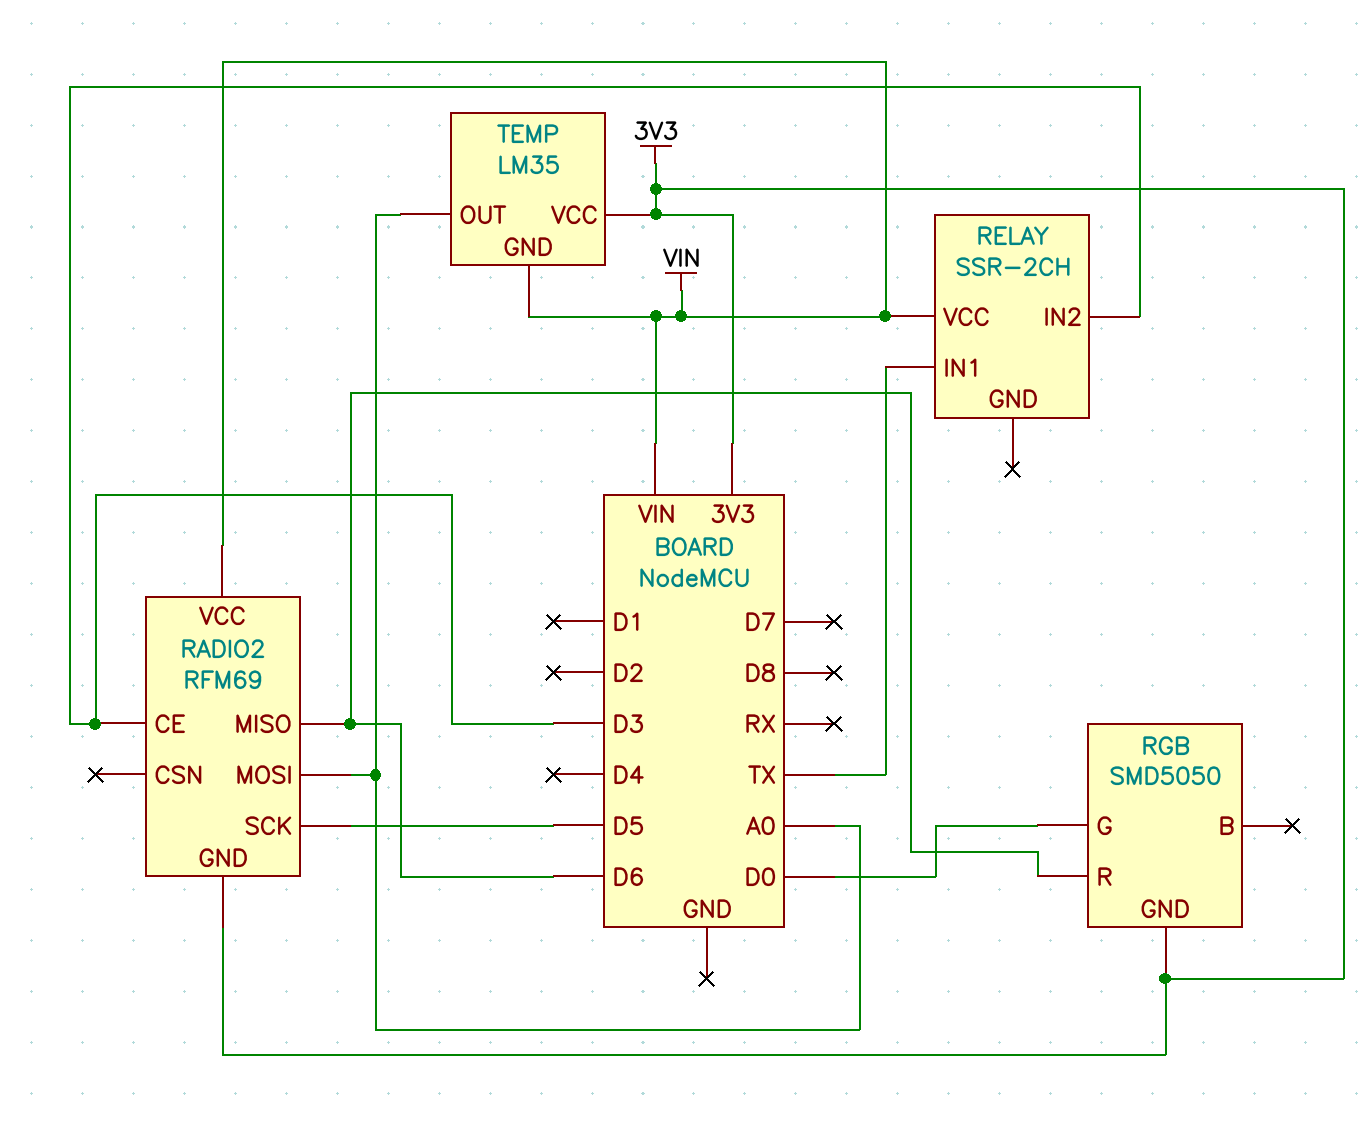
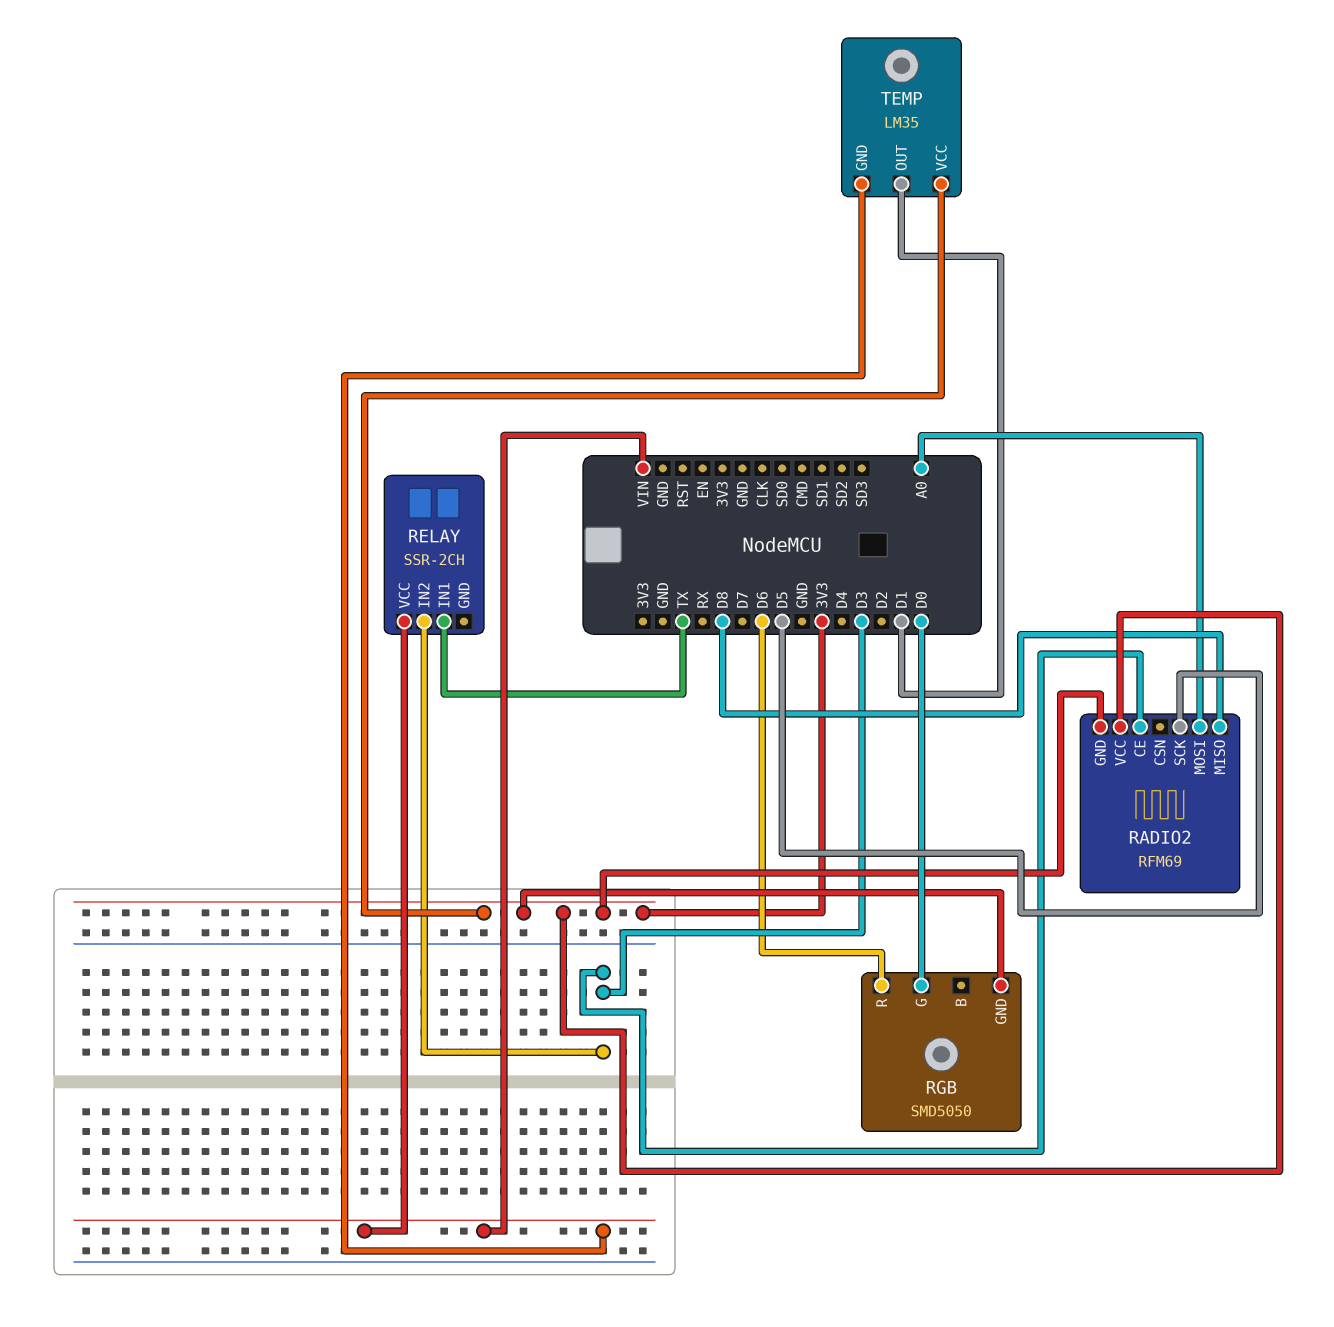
RADIO2 pin MISO: D6 -> D8
RADIO2 pin VCC: VIN -> 3V3
TEMP pin OUT: A0 -> D1

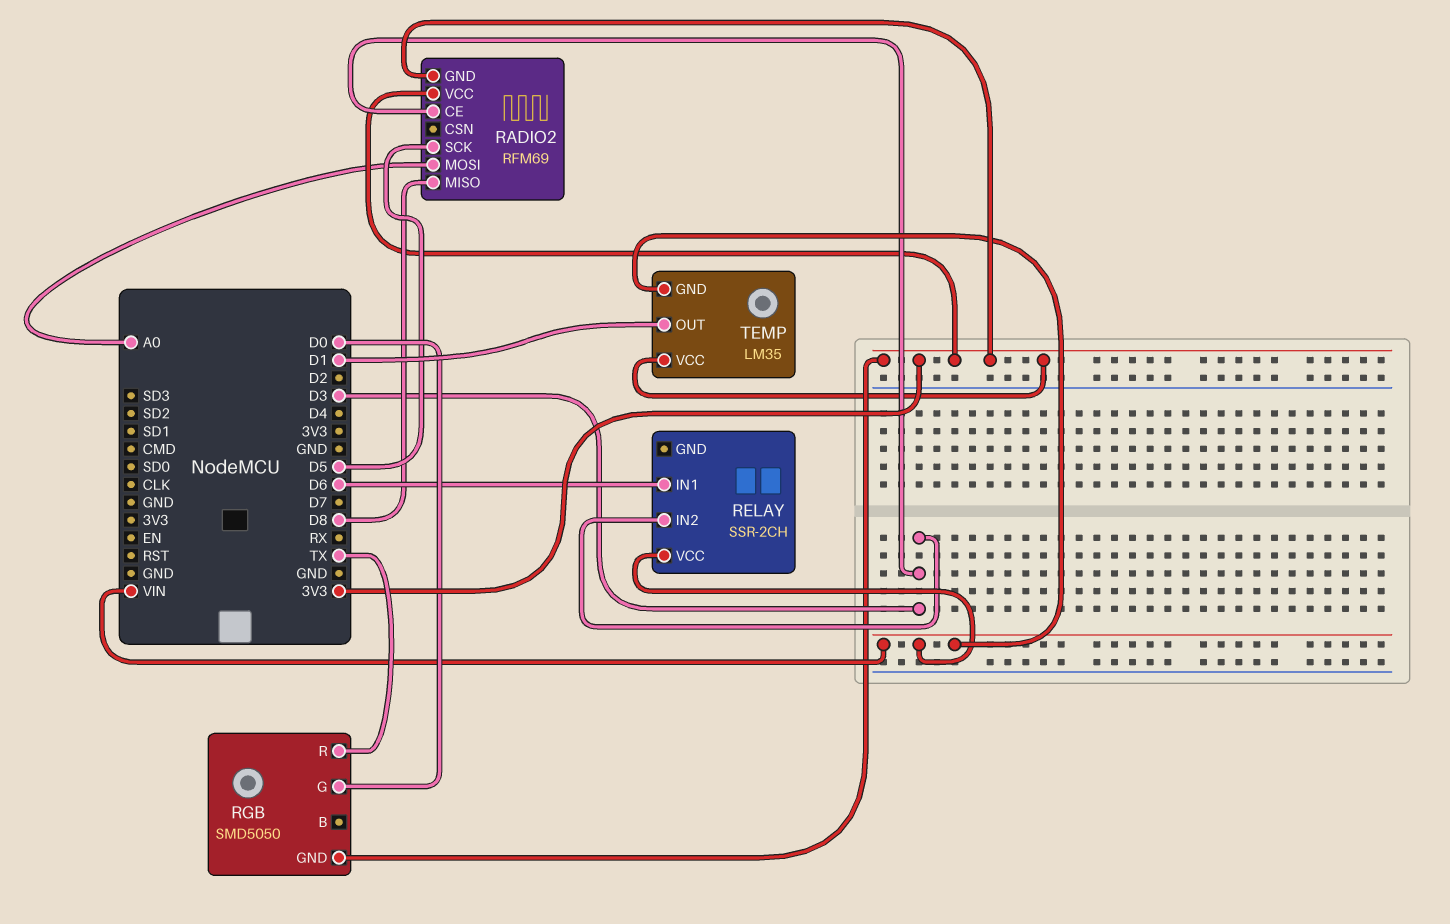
RELAY pin IN1: TX -> D6
RGB pin R: D6 -> TX

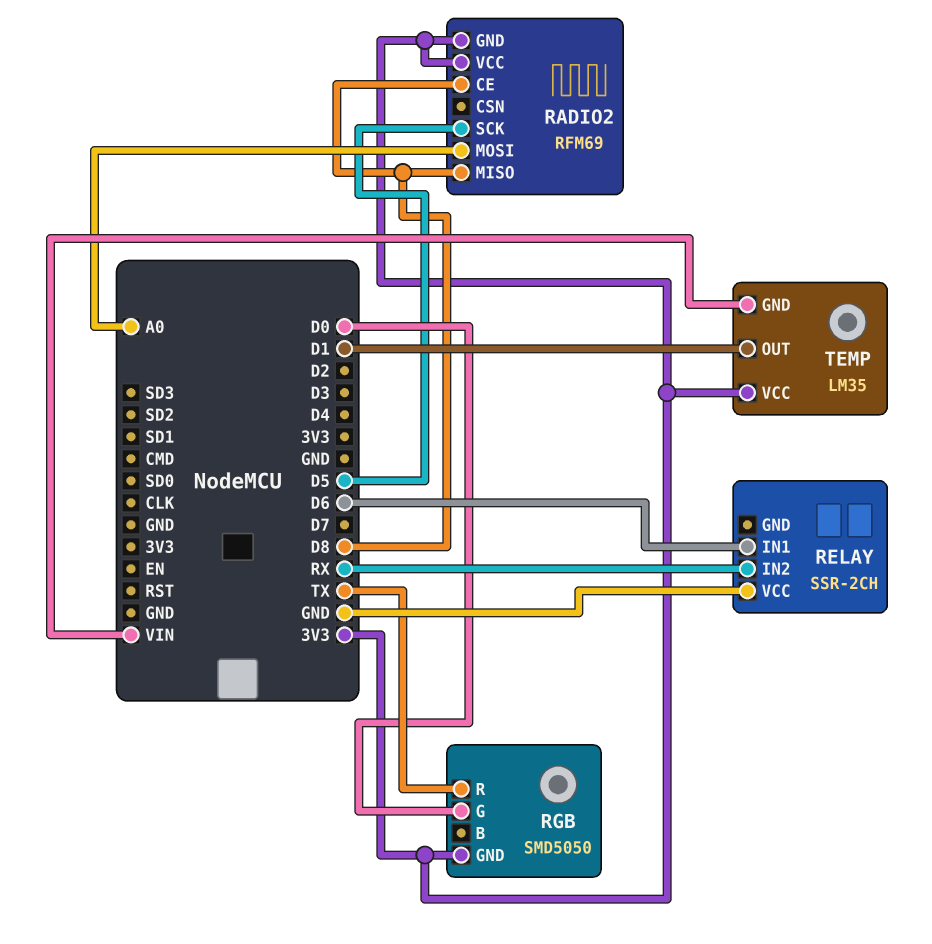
RADIO2 pin CE: D3 -> D8
RELAY pin IN2: D3 -> RX
RELAY pin VCC: VIN -> GND

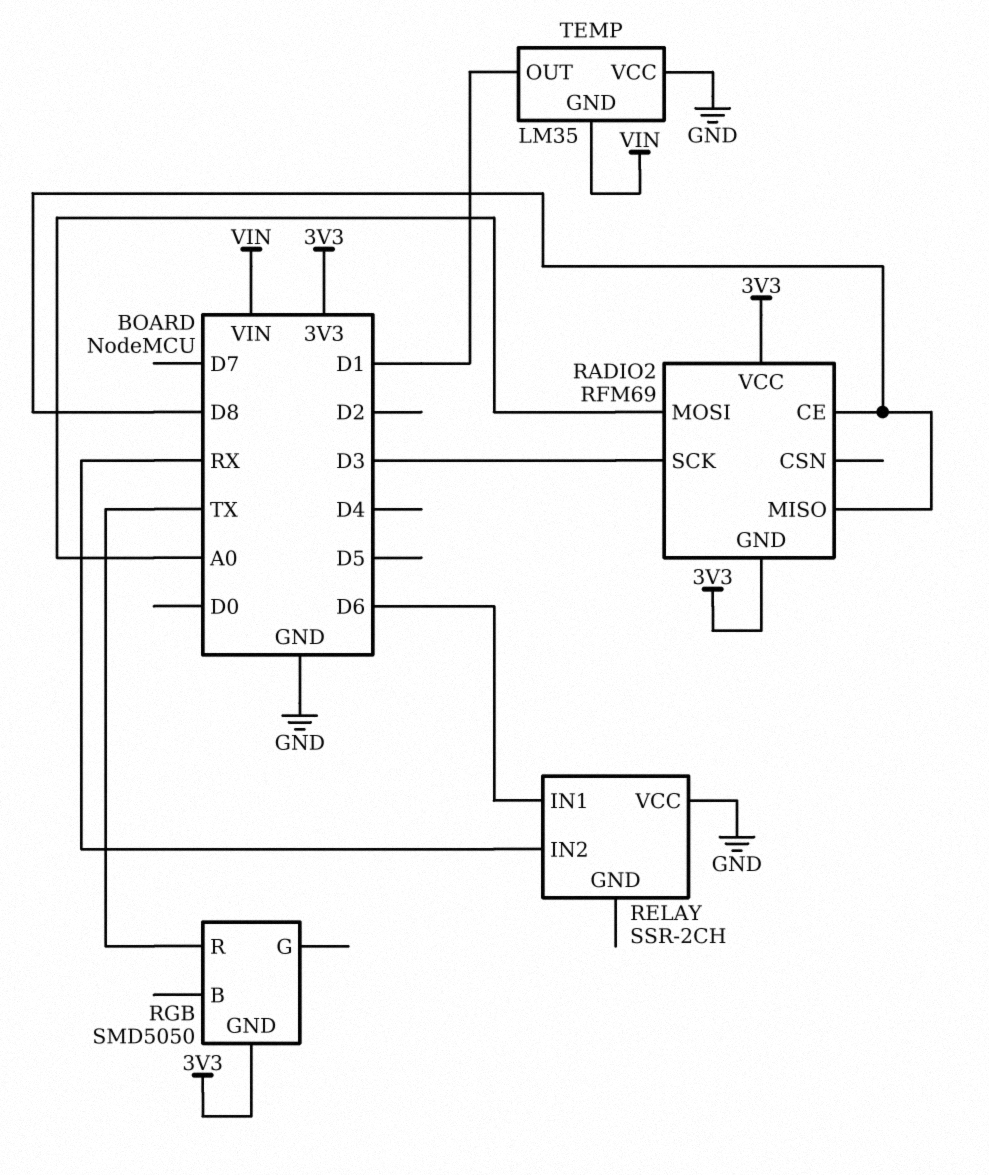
RADIO2 pin SCK: D5 -> D3
RGB pin G: D0 -> none
TEMP pin VCC: 3V3 -> GND

